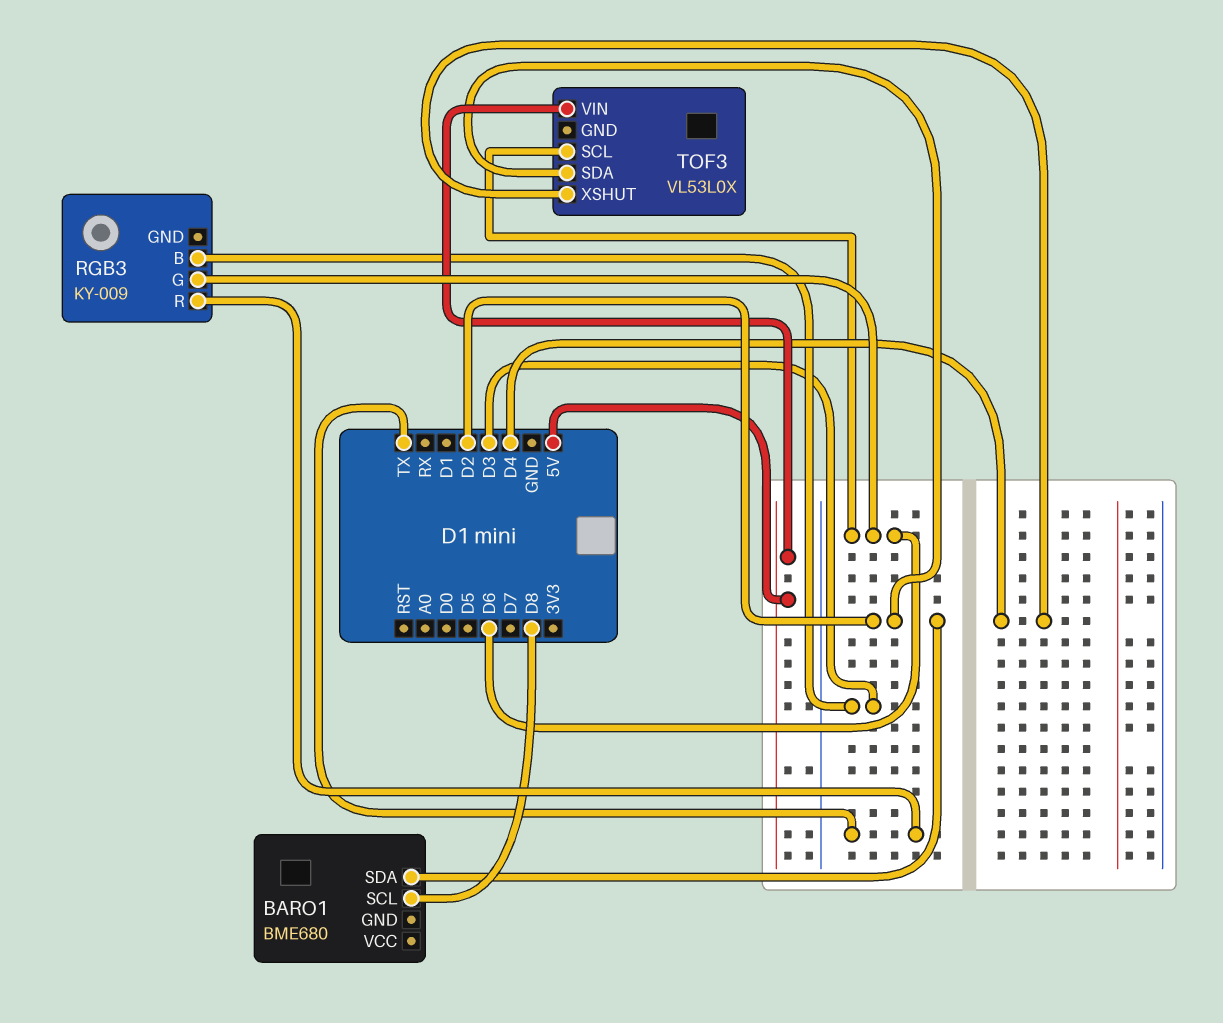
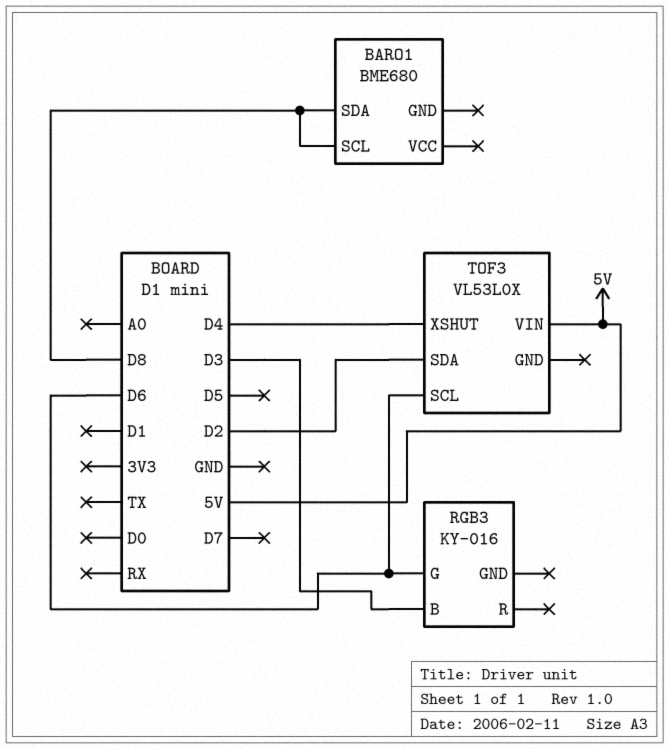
BARO1 pin SDA: D2 -> D8
RGB3: KY-009 -> KY-016
RGB3 pin R: TX -> none

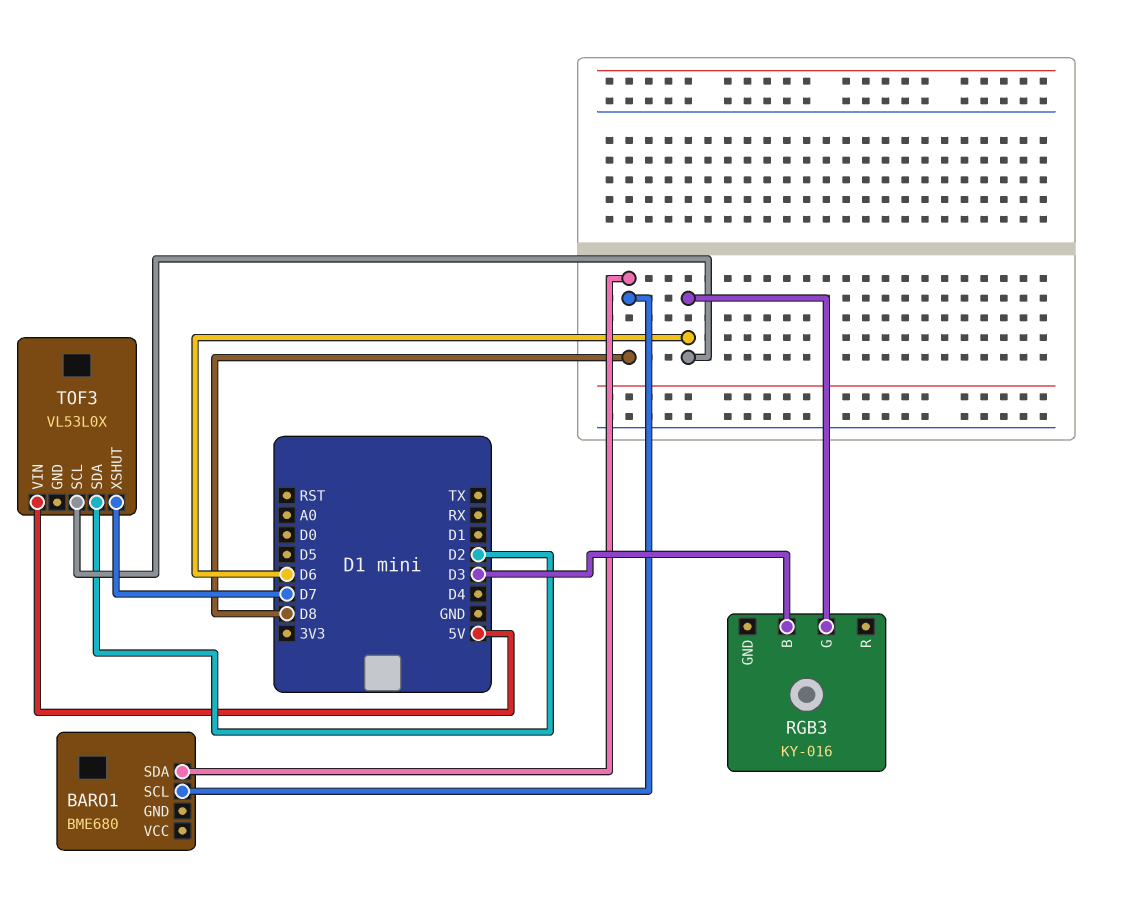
TOF3 pin XSHUT: D4 -> D7

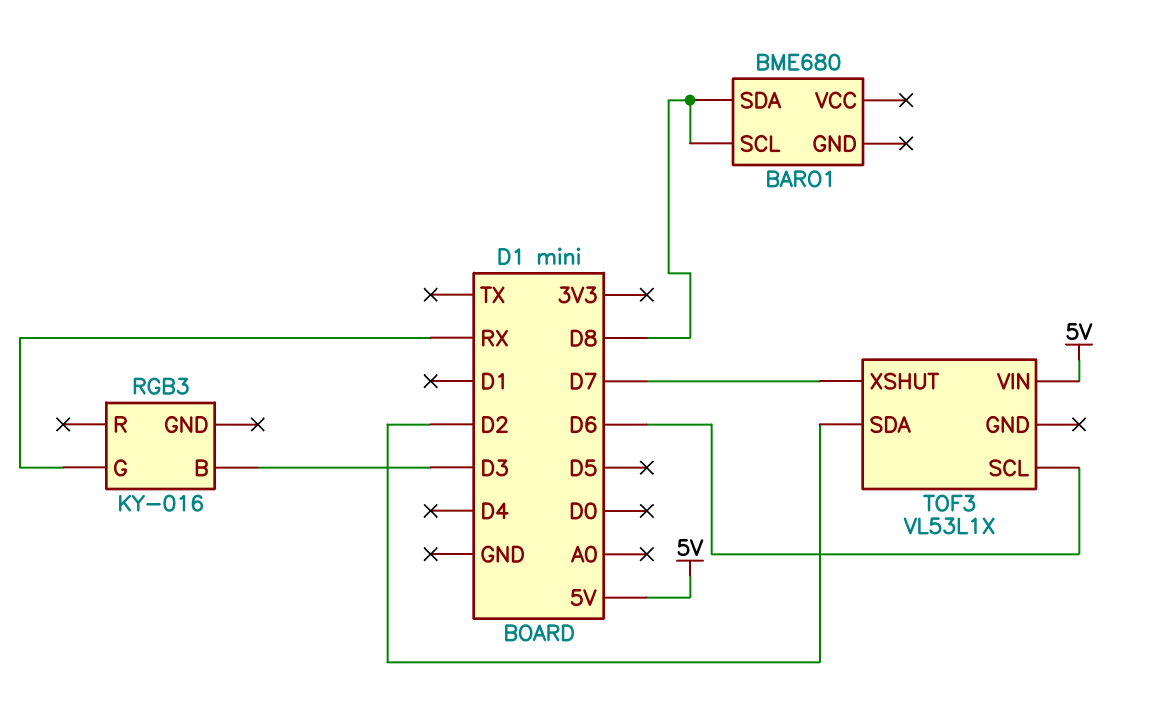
RGB3 pin G: D6 -> RX
TOF3: VL53L0X -> VL53L1X

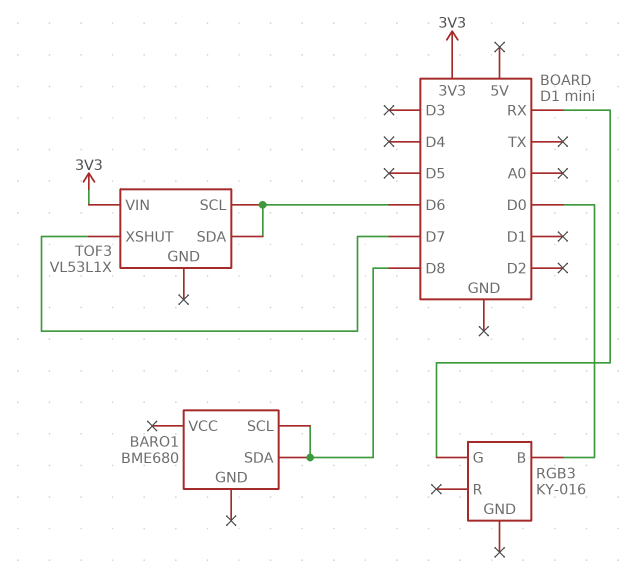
RGB3 pin B: D3 -> D0
TOF3 pin SDA: D2 -> D6
TOF3 pin VIN: 5V -> 3V3

